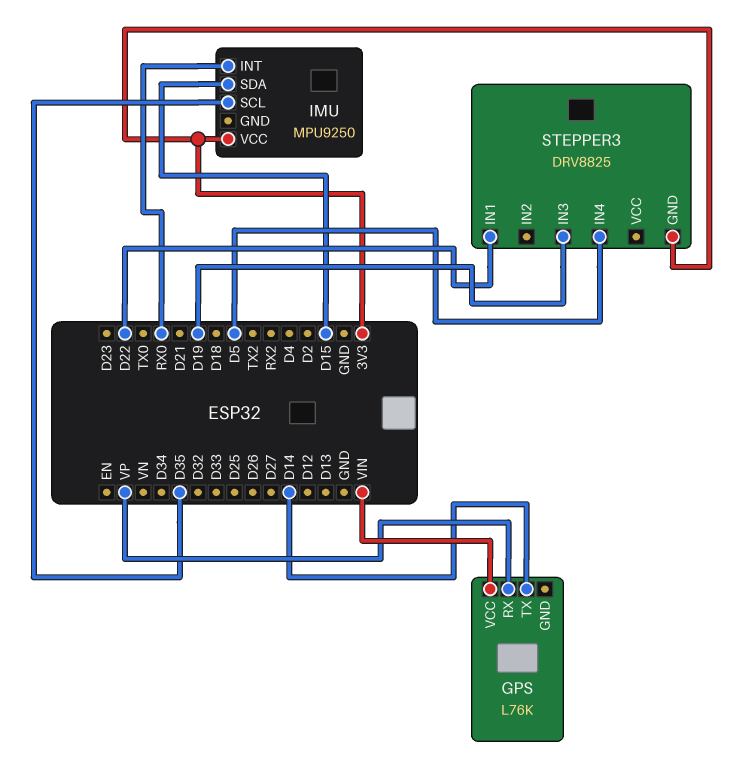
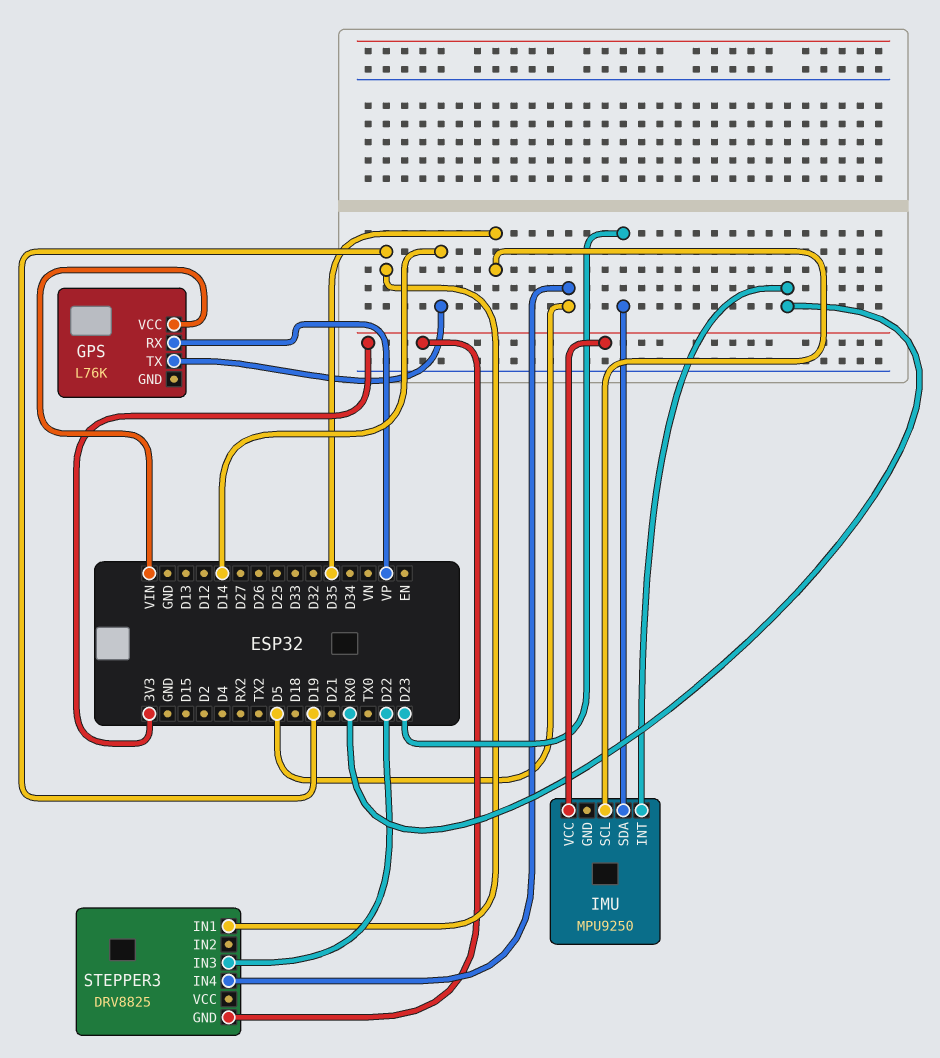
IMU pin SDA: D15 -> D23
STEPPER3 pin IN1: D22 -> D19
STEPPER3 pin IN3: D19 -> D22

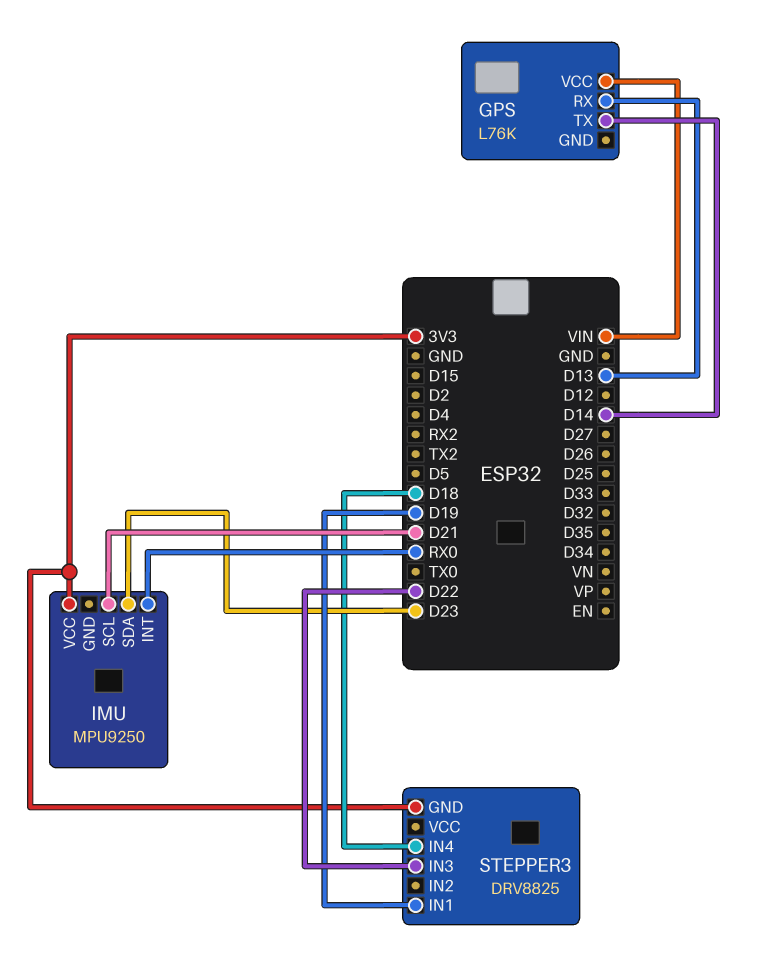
GPS pin RX: VP -> D13
IMU pin SCL: D35 -> D21
STEPPER3 pin IN4: D5 -> D18

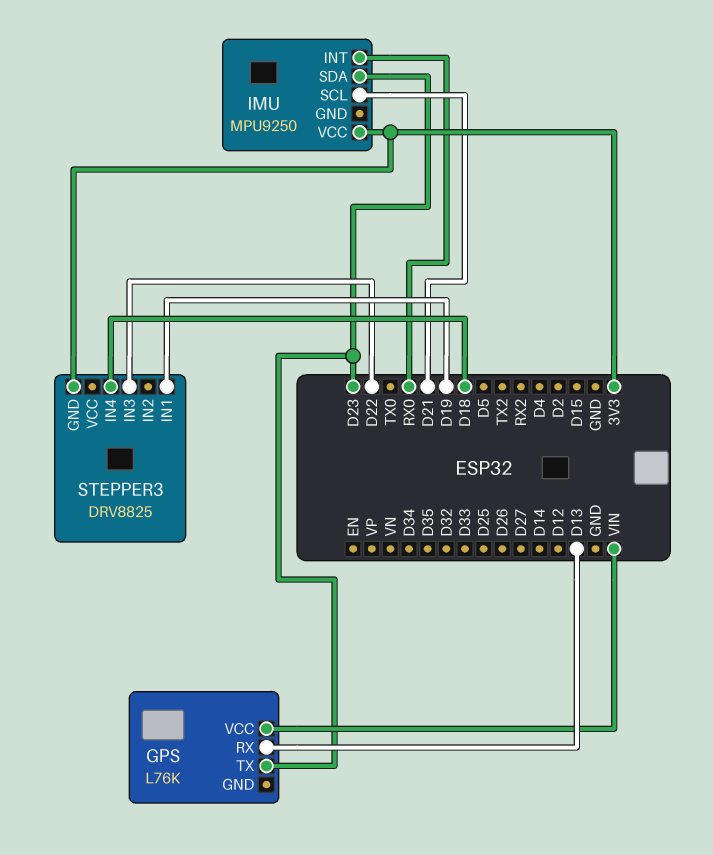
GPS pin TX: D14 -> D23

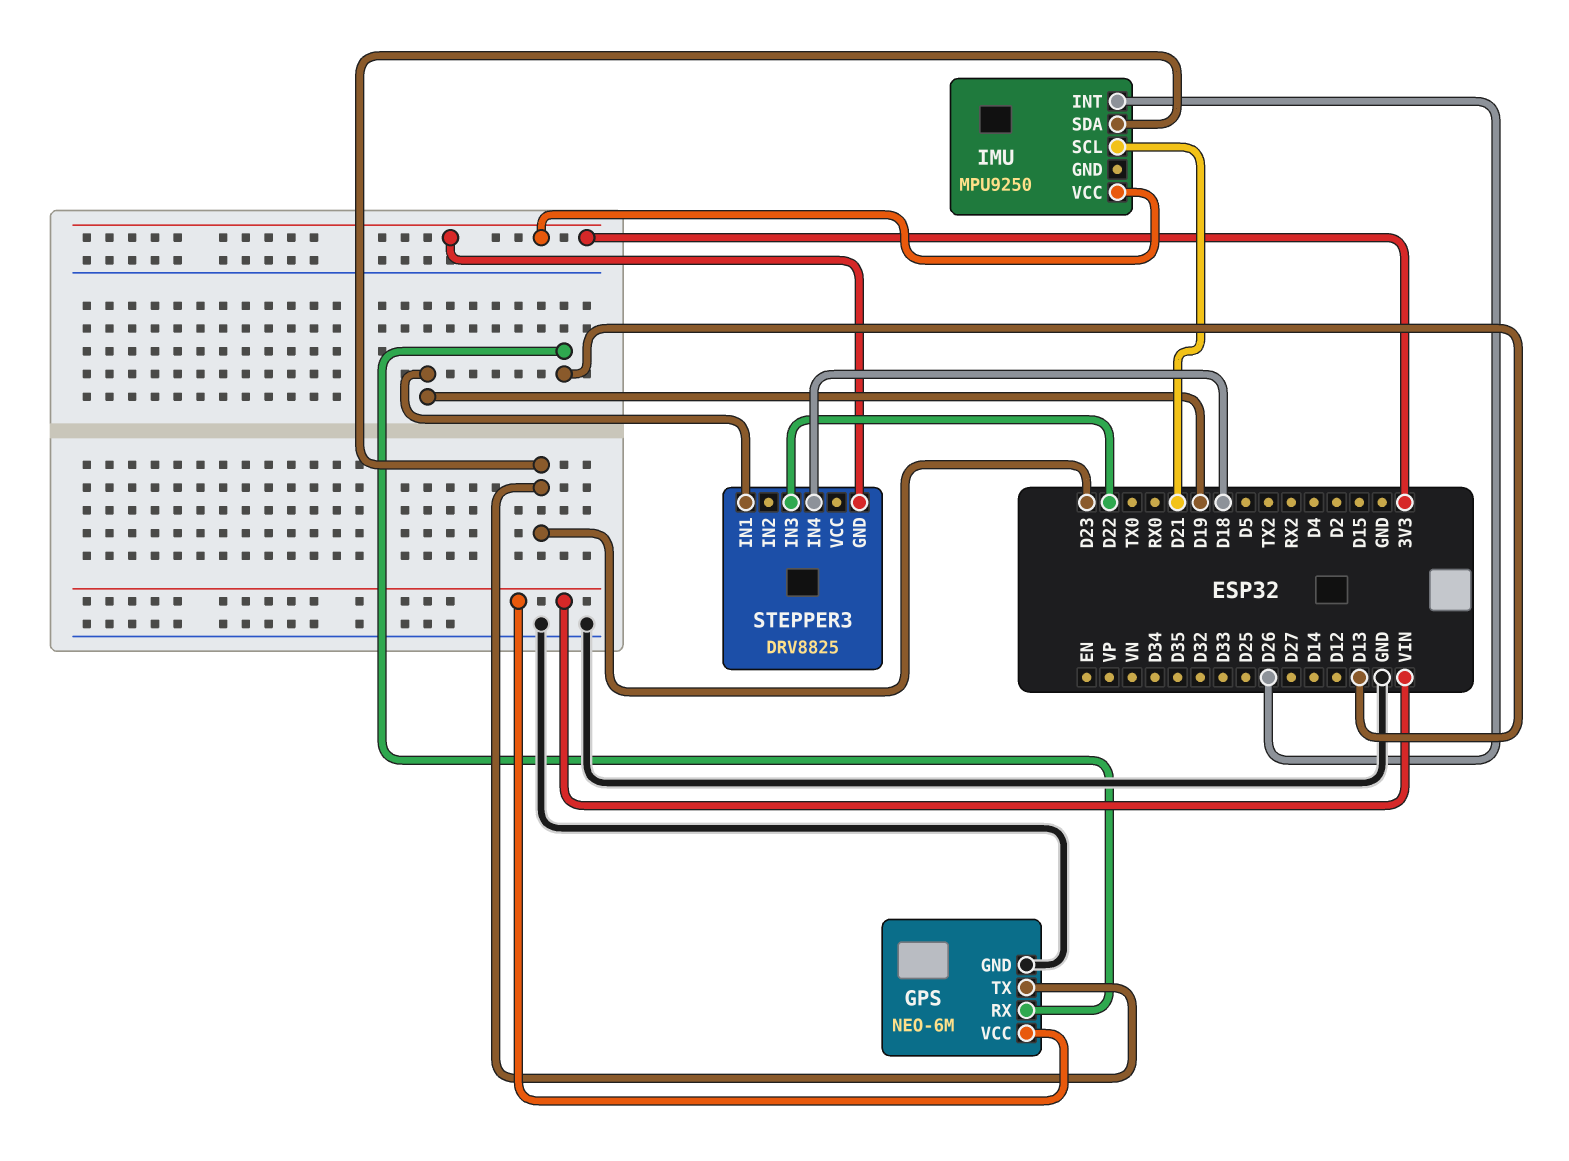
GPS: L76K -> NEO-6M
GPS pin GND: none -> GND
IMU pin INT: RX0 -> D26

